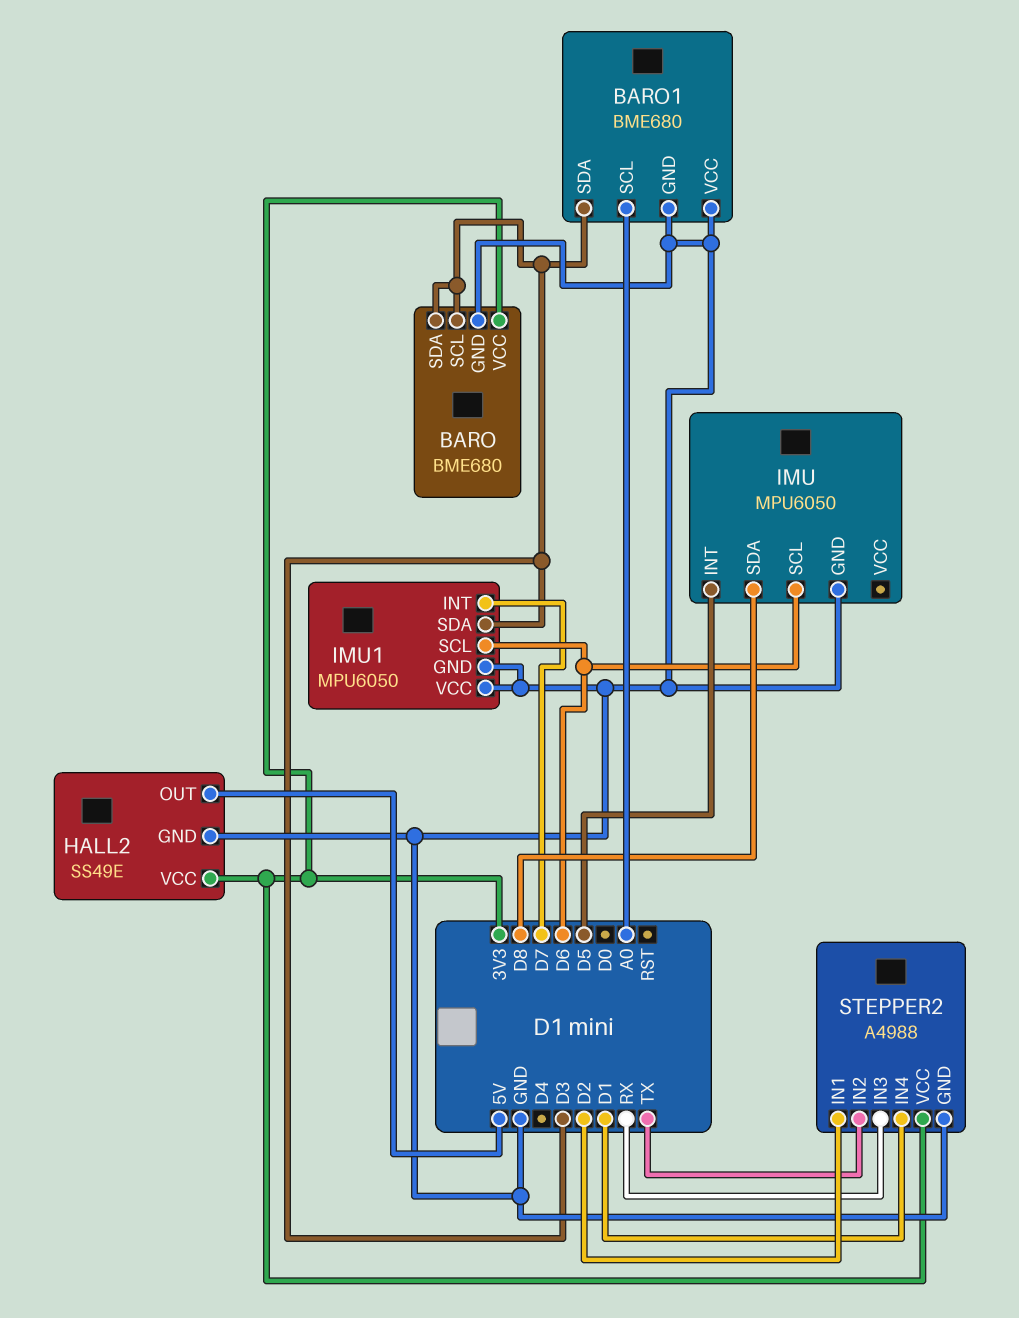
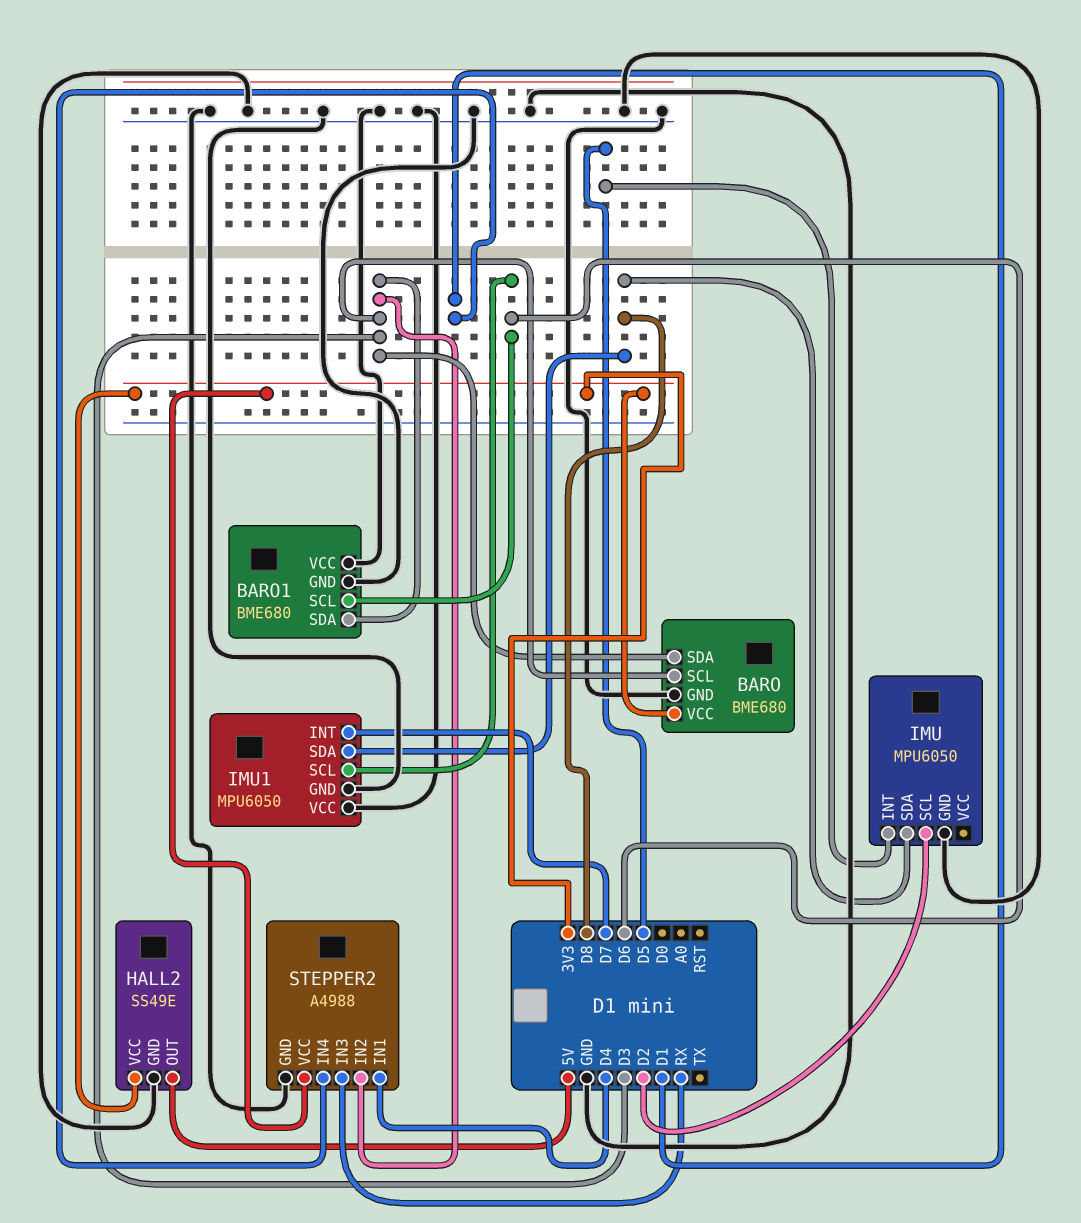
BARO1 pin SCL: A0 -> D6
IMU pin SCL: D6 -> D2
IMU1 pin SDA: D3 -> D8
STEPPER2 pin IN1: D2 -> D4
STEPPER2 pin IN2: TX -> D3

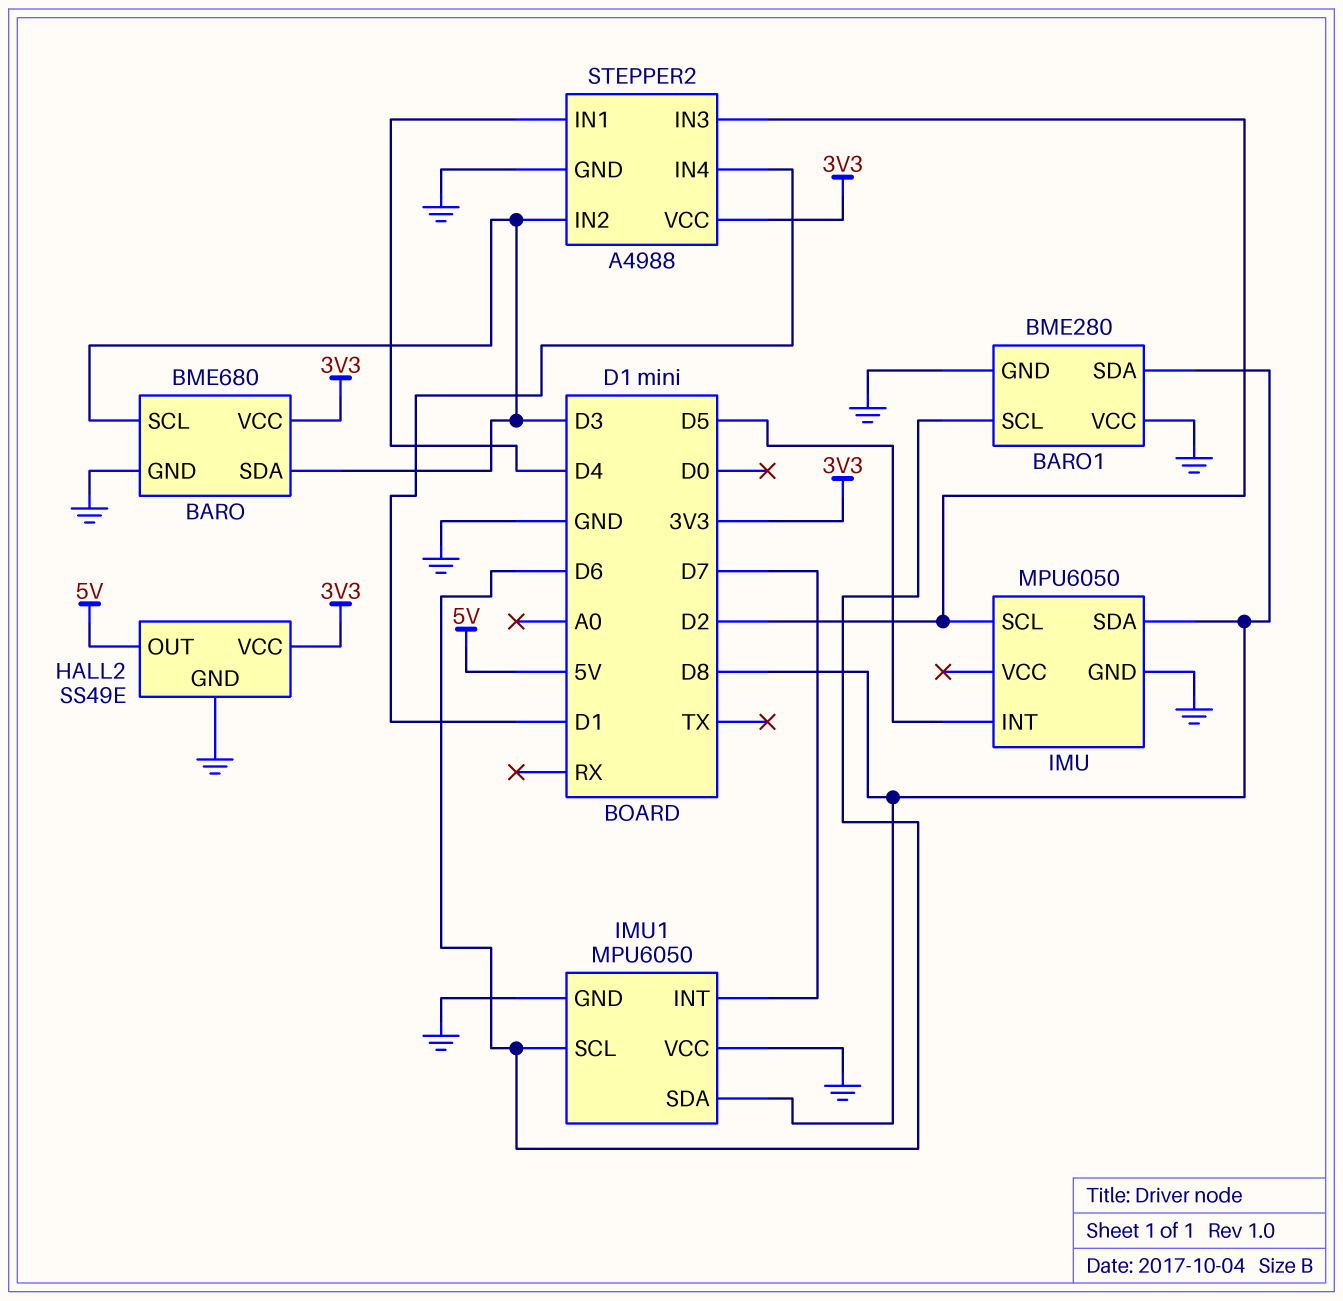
BARO1: BME680 -> BME280
BARO1 pin SDA: D3 -> D8
STEPPER2 pin IN3: RX -> D2

